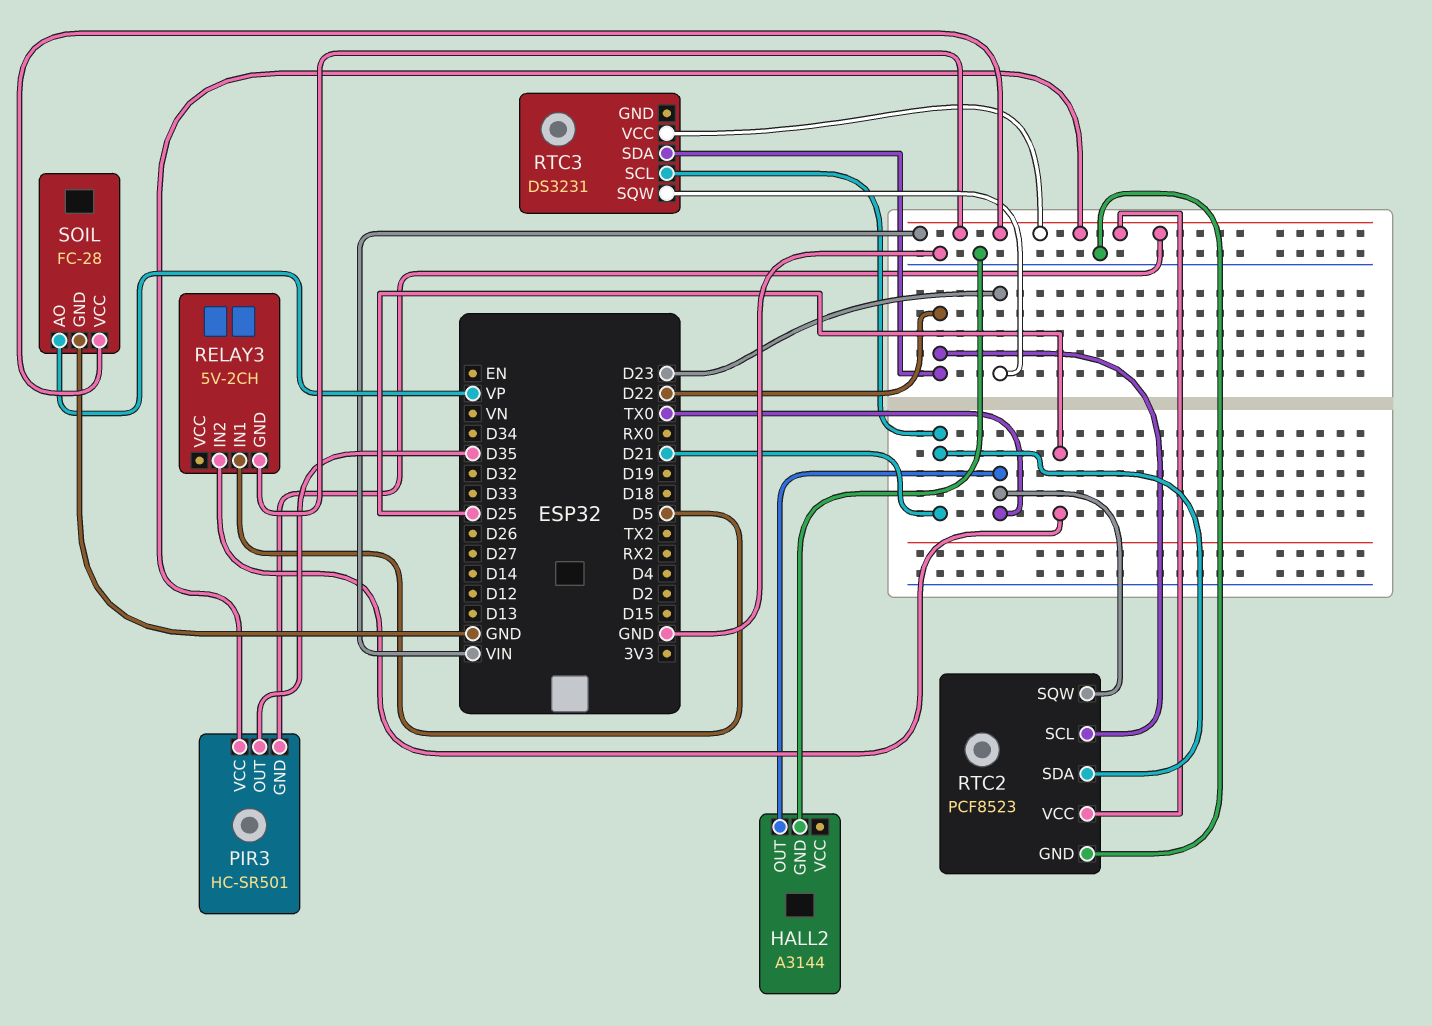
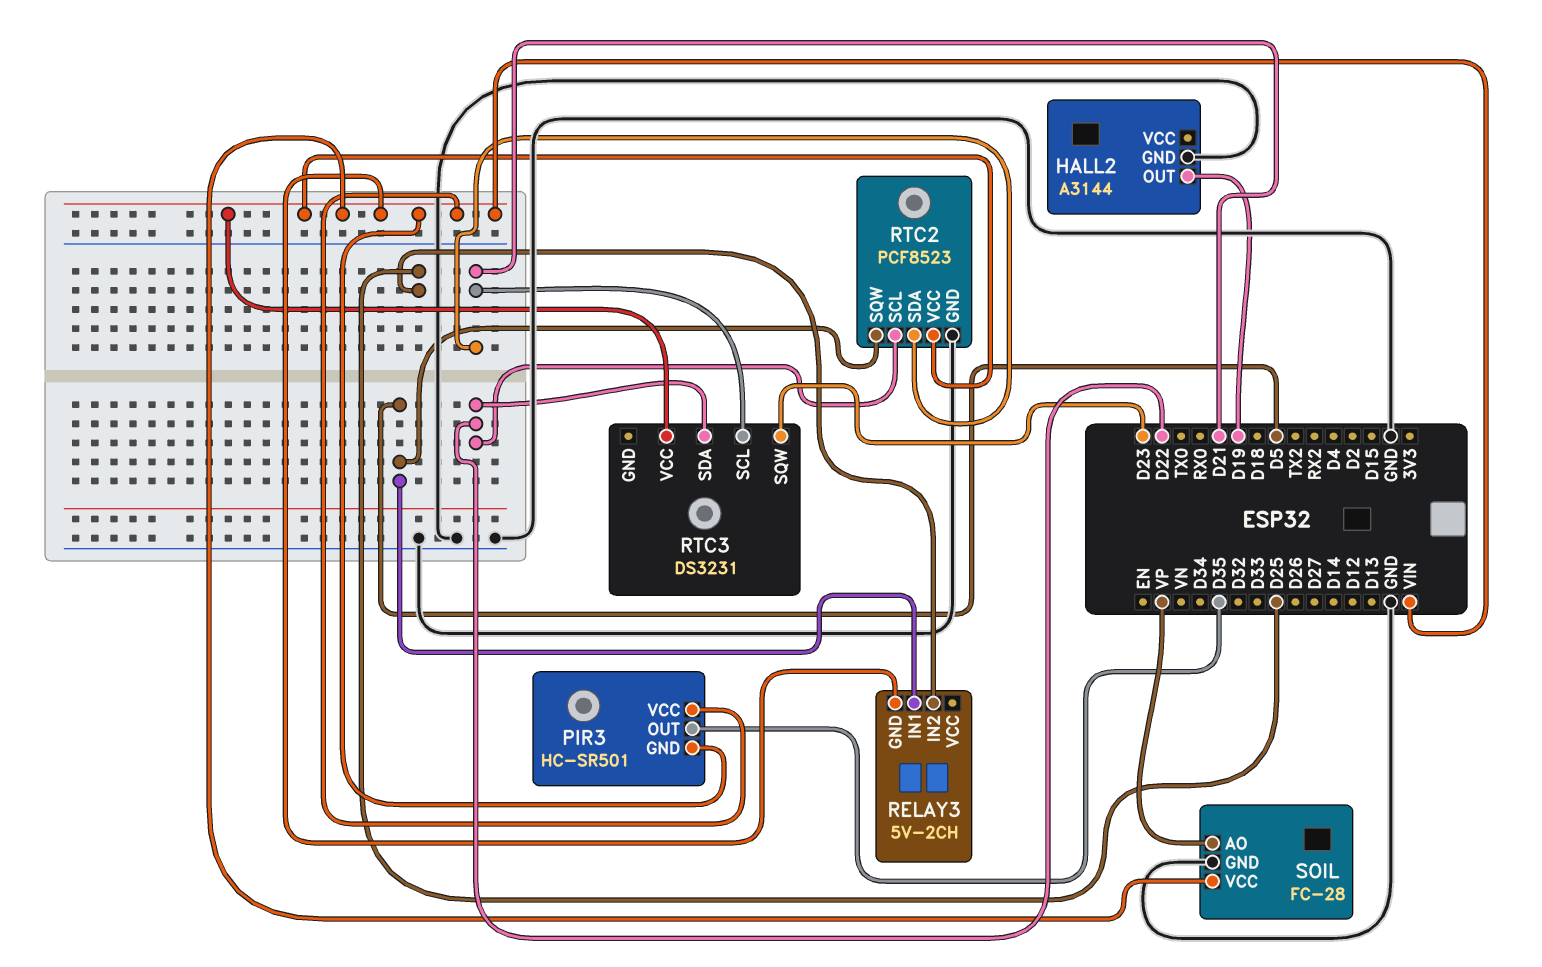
HALL2 pin OUT: TX0 -> D19
RTC2 pin SQW: TX0 -> D5

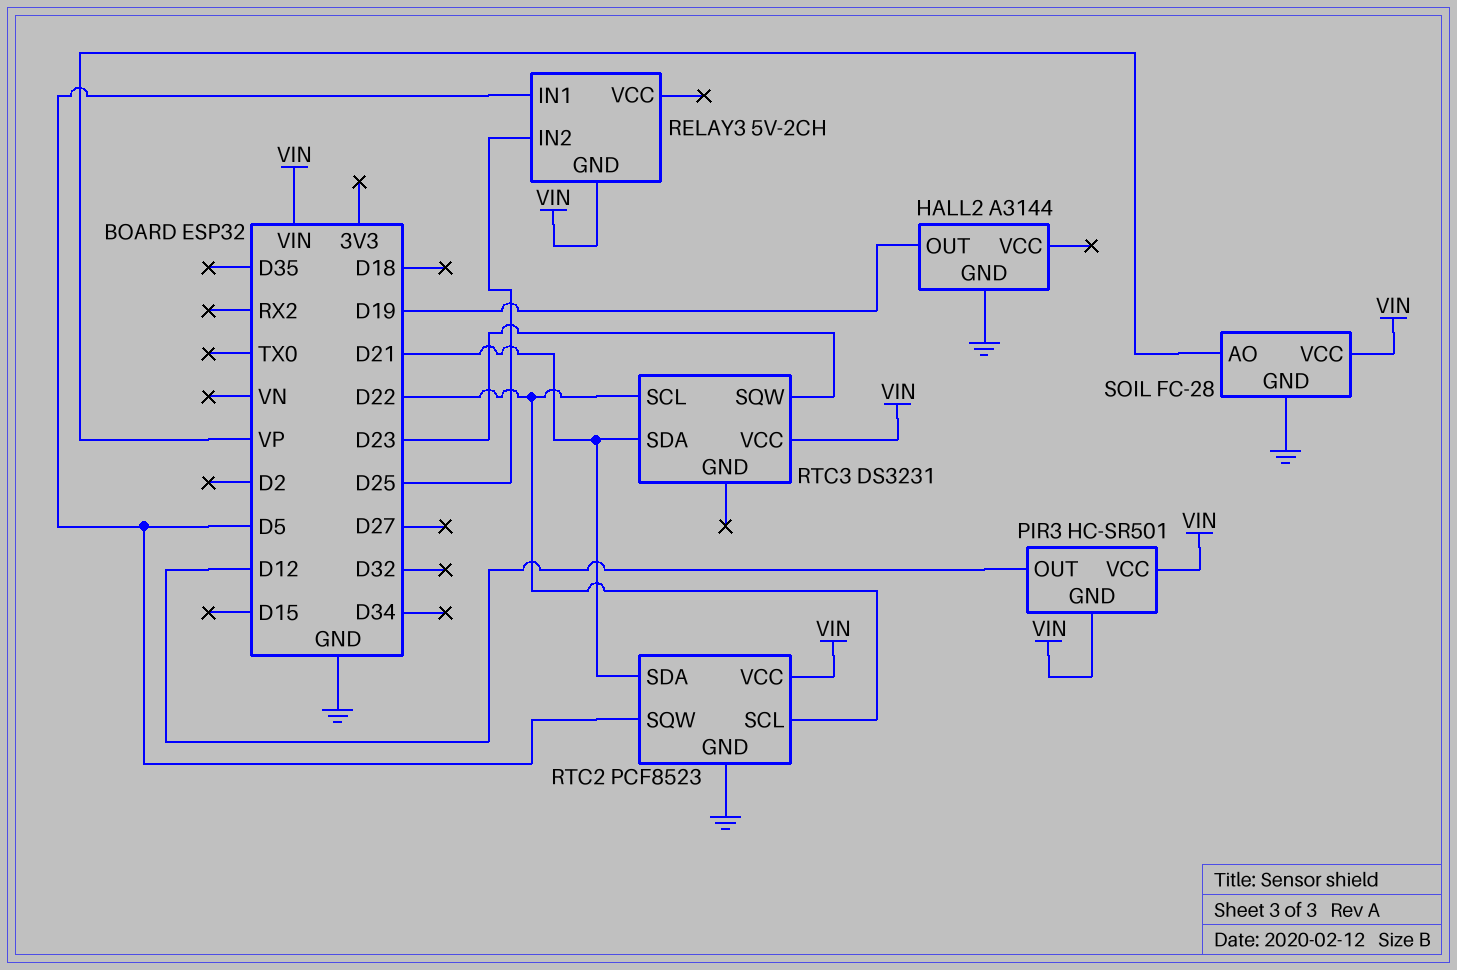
PIR3 pin OUT: D35 -> D12
RTC3 pin SCL: D21 -> D22
RTC3 pin SDA: D22 -> D21

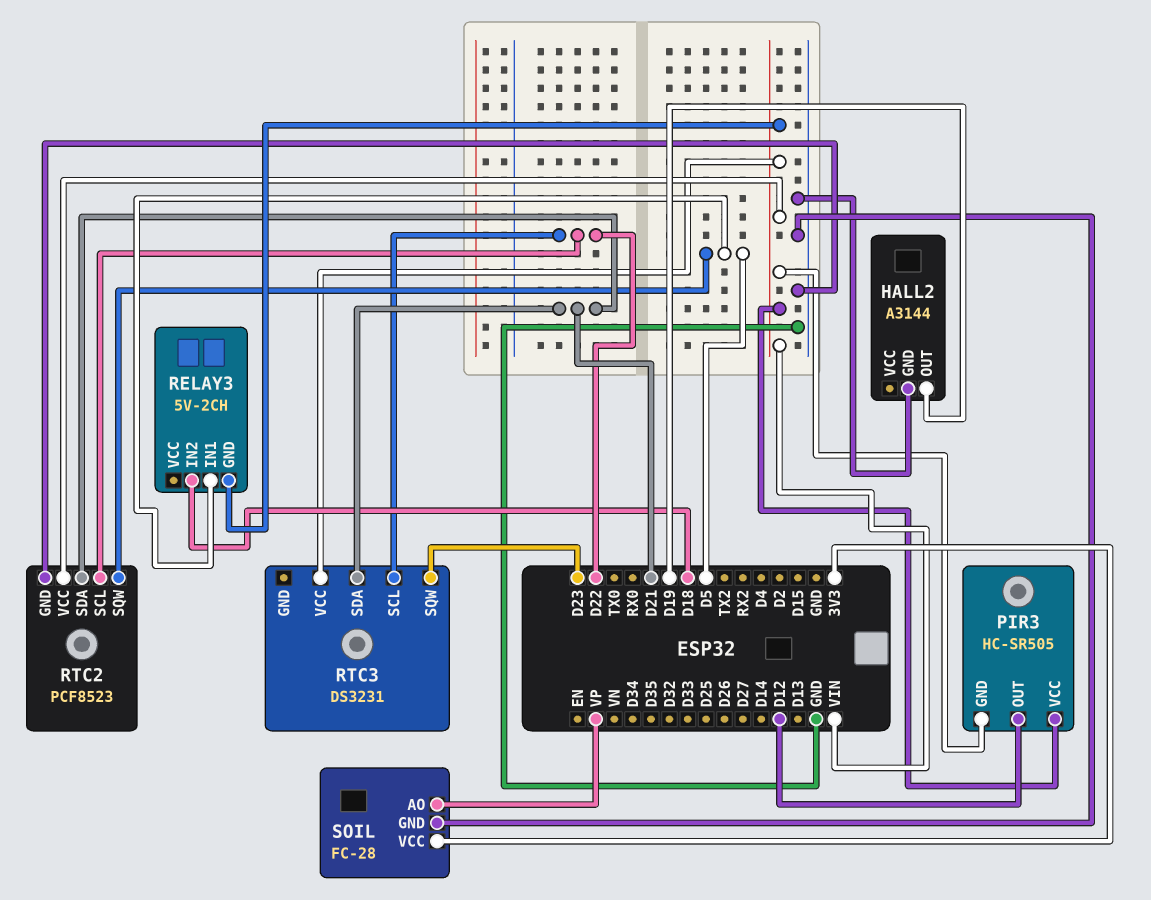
PIR3: HC-SR501 -> HC-SR505
RELAY3 pin IN2: D25 -> D18
SOIL pin VCC: VIN -> 3V3

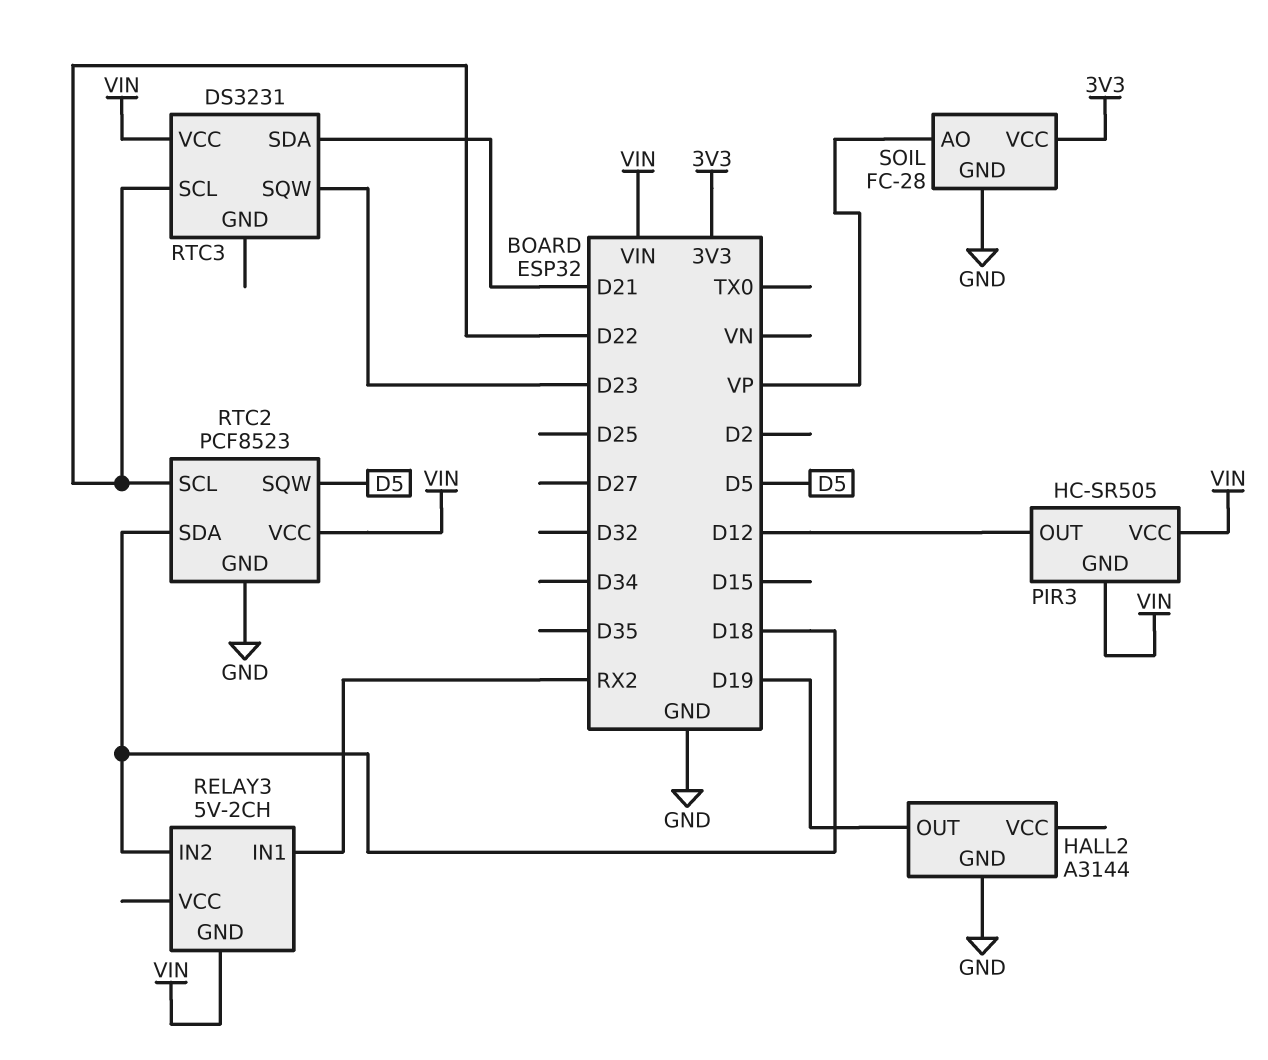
RELAY3 pin IN1: D5 -> RX2
RTC2 pin SDA: D21 -> D18

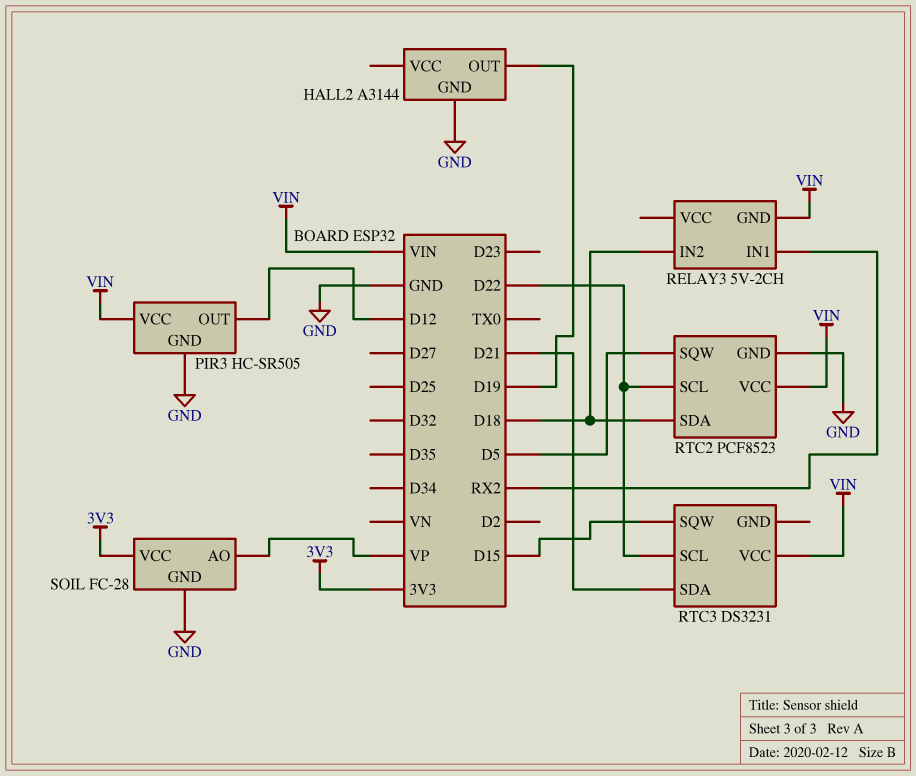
PIR3 pin GND: VIN -> GND
RTC3 pin SQW: D23 -> D15

